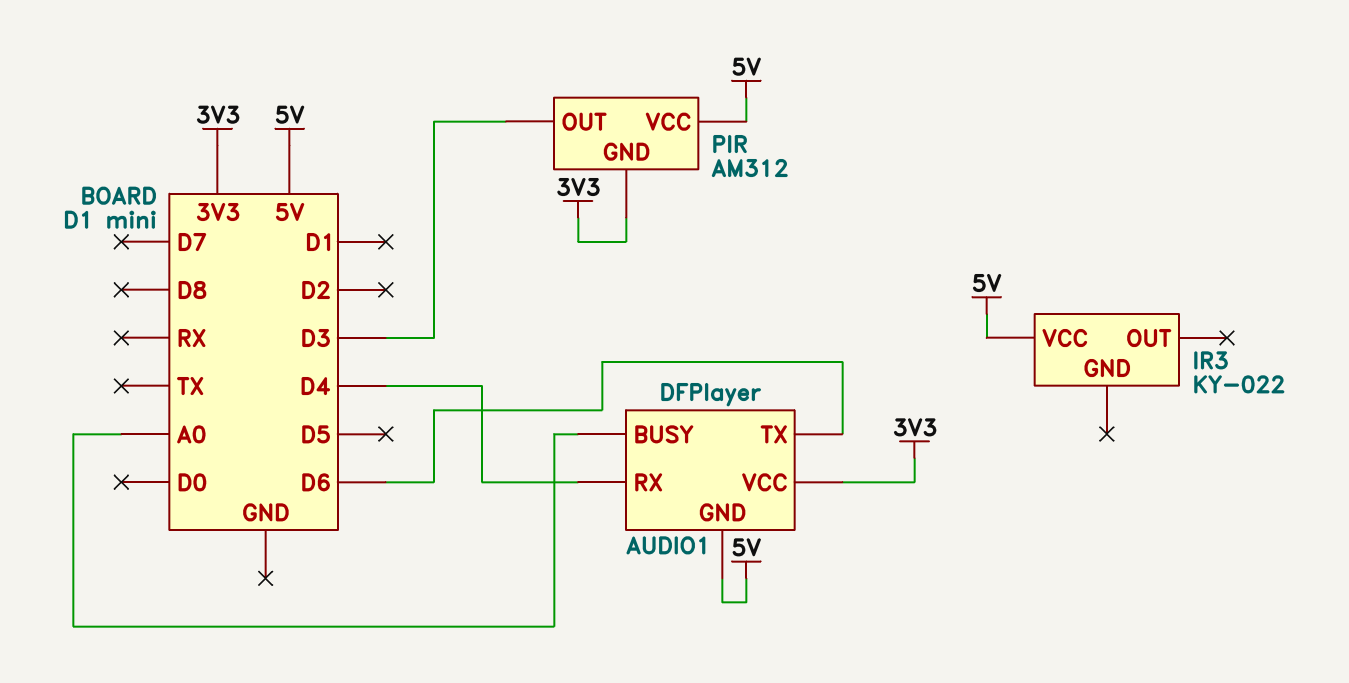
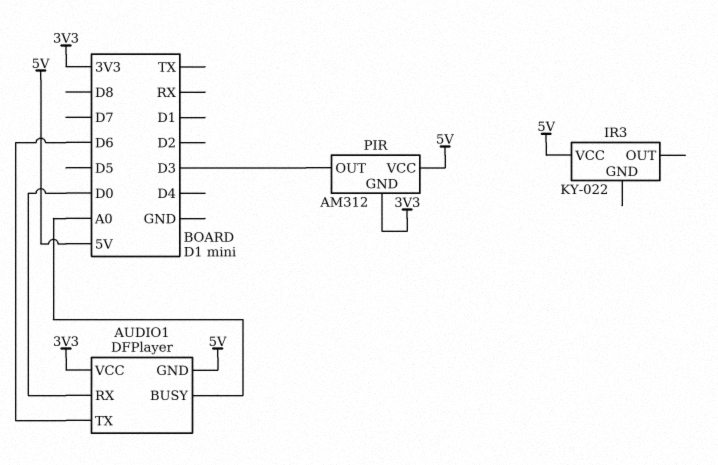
AUDIO1 pin RX: D4 -> D0

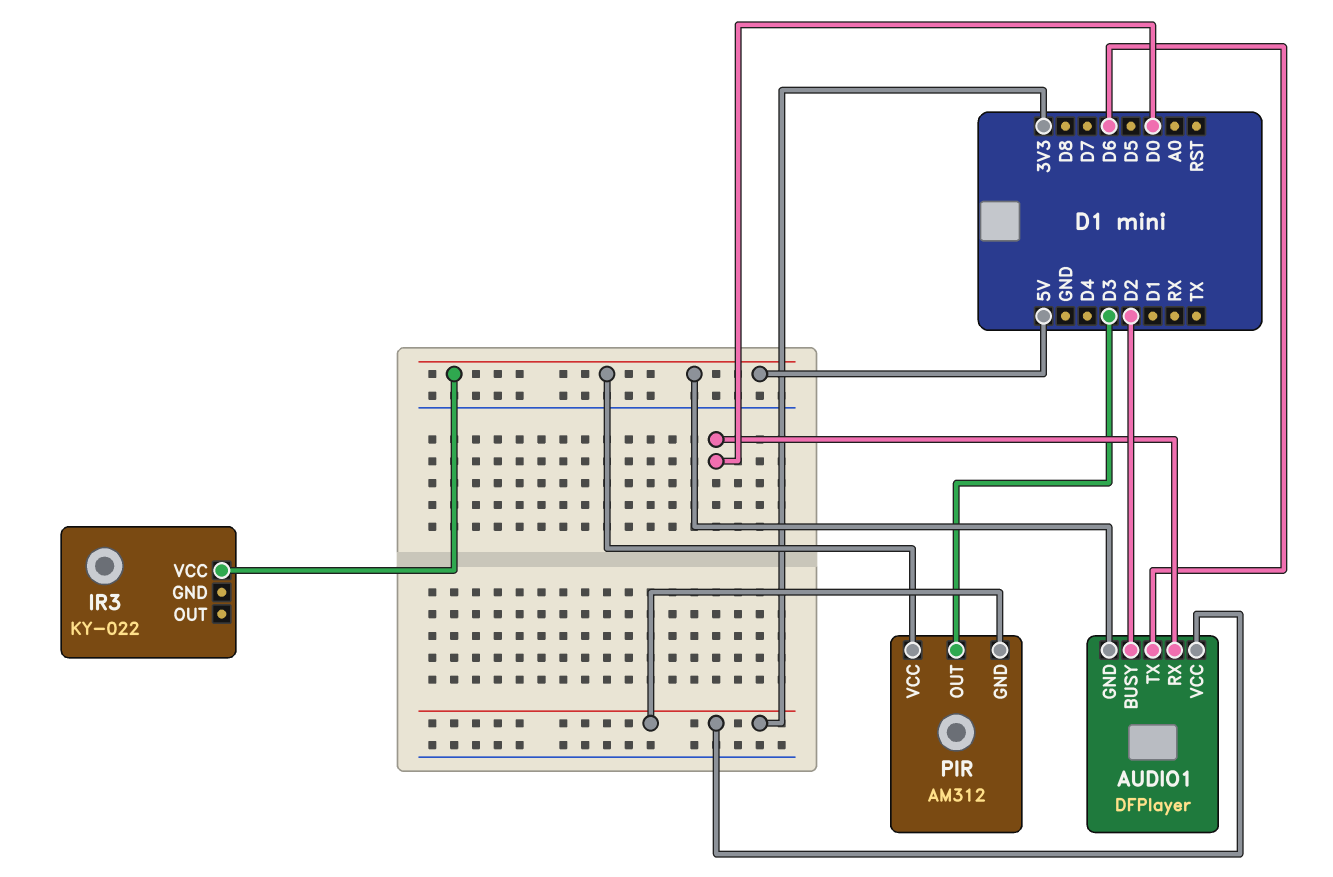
AUDIO1 pin BUSY: A0 -> D2

